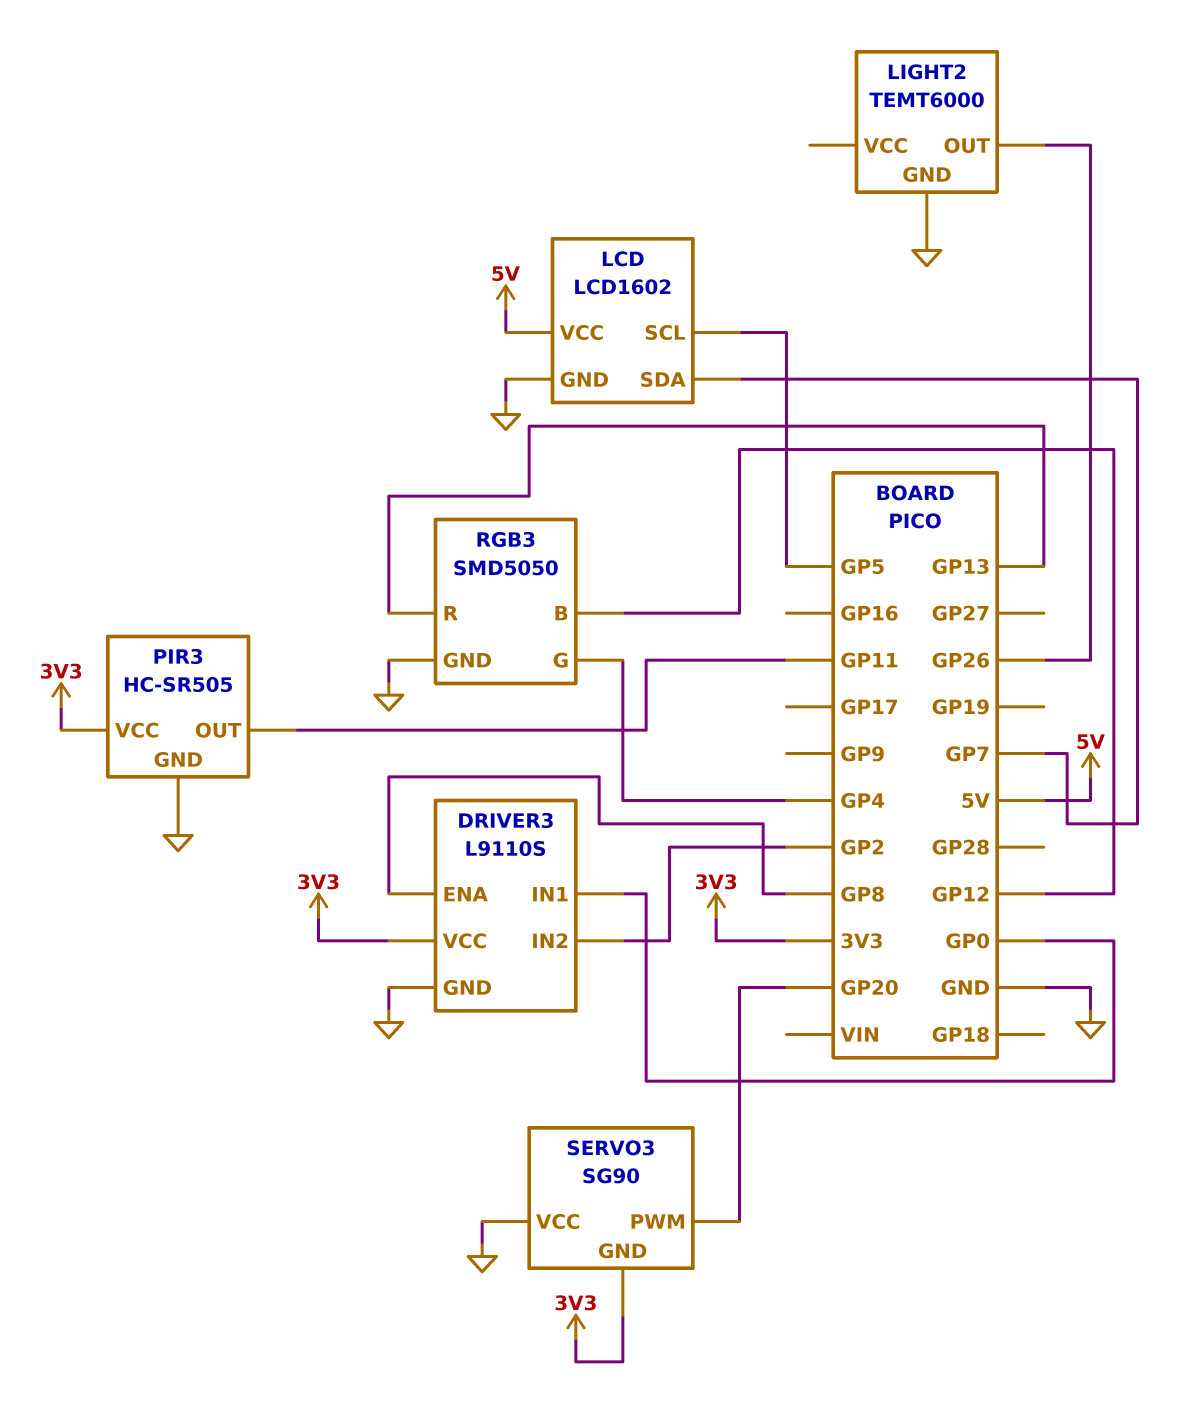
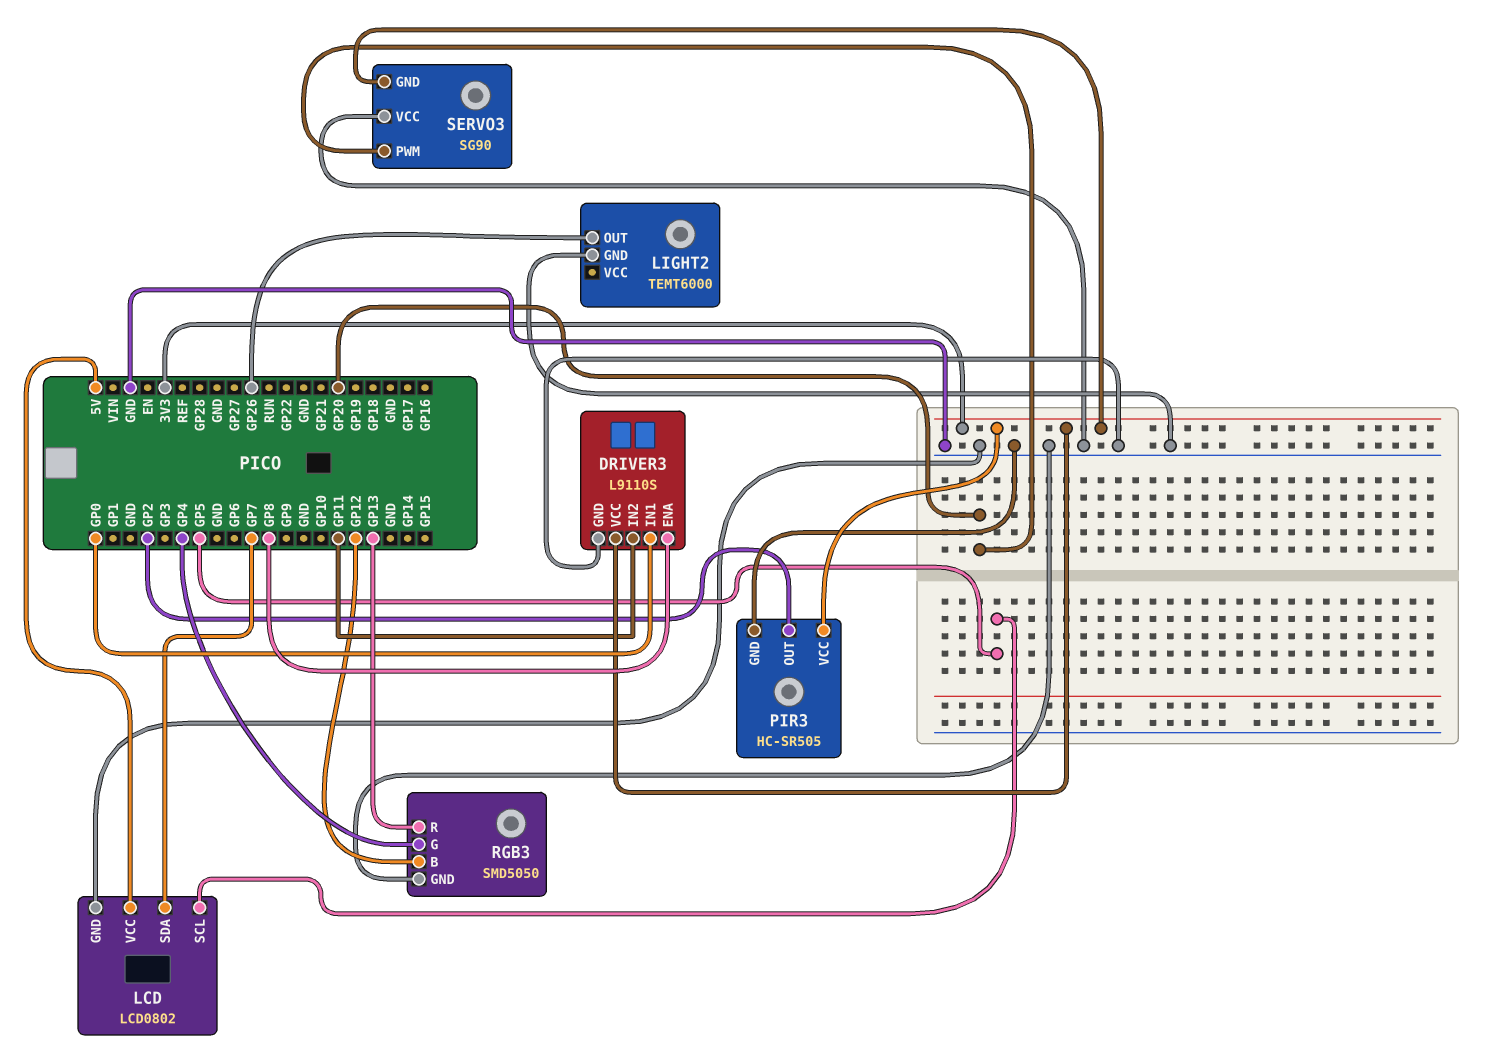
DRIVER3 pin IN2: GP2 -> GP11
LCD: LCD1602 -> LCD0802
PIR3 pin OUT: GP11 -> GP2

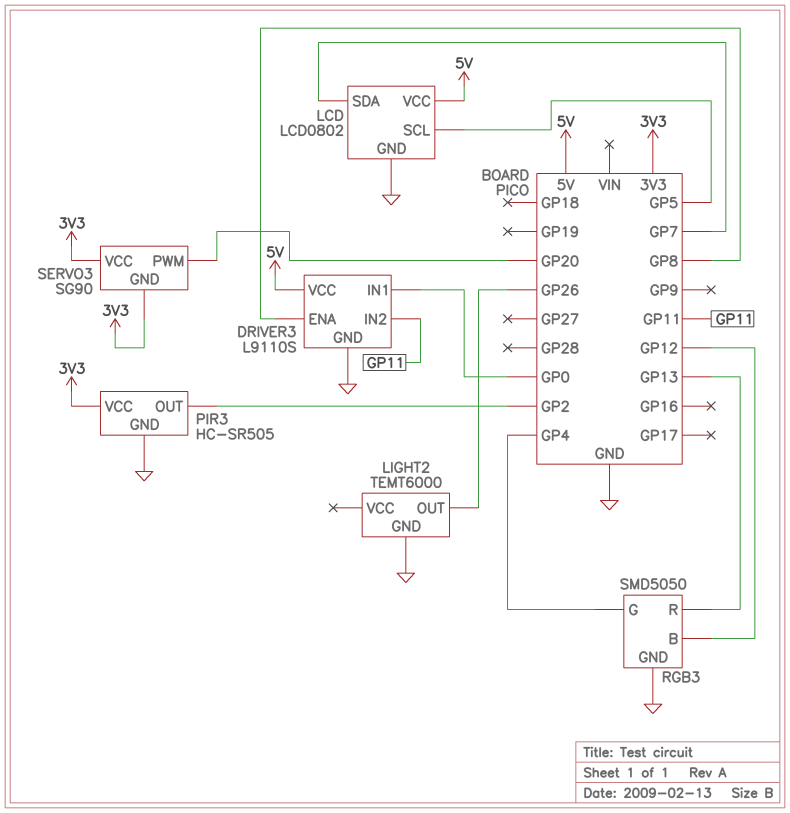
DRIVER3 pin VCC: 3V3 -> 5V
SERVO3 pin VCC: GND -> 3V3

